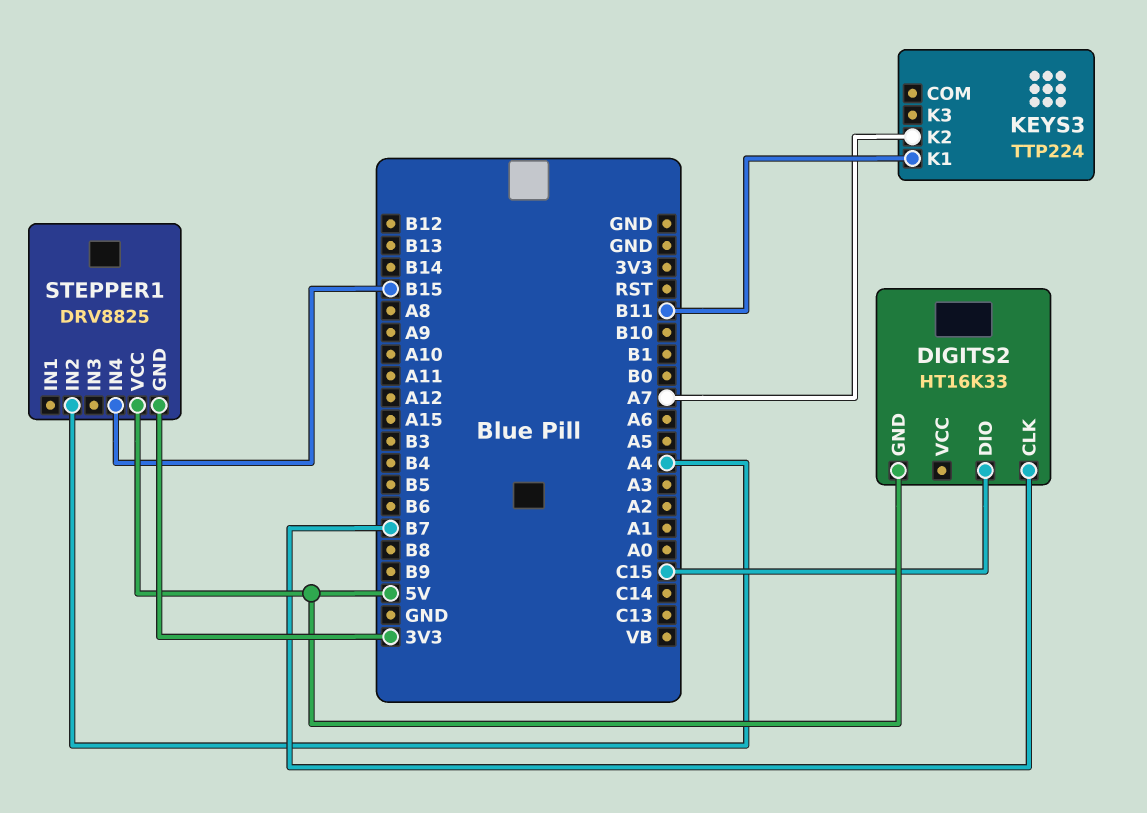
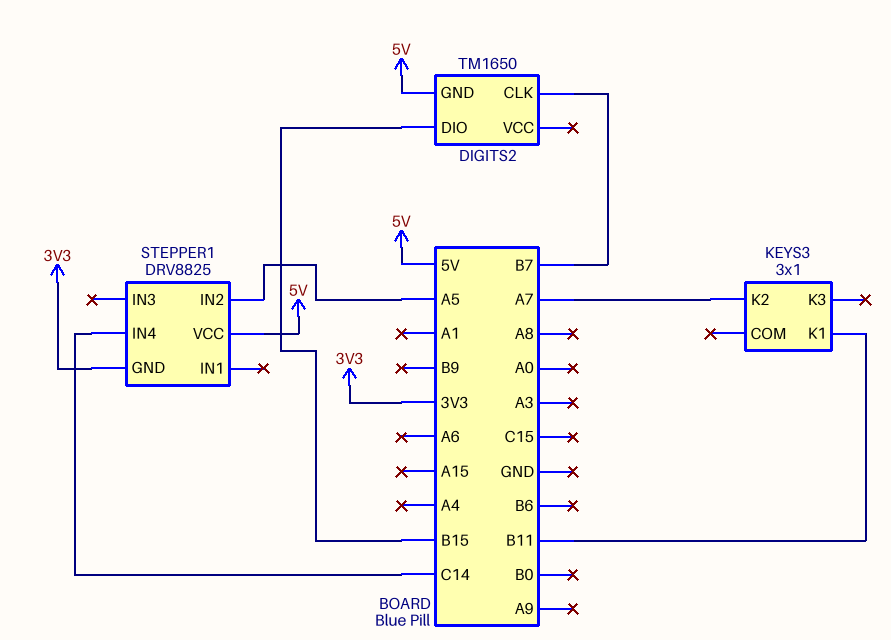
DIGITS2: HT16K33 -> TM1650
DIGITS2 pin DIO: C15 -> B15
KEYS3: TTP224 -> 3x1
STEPPER1 pin IN2: A4 -> A5
STEPPER1 pin IN4: B15 -> C14

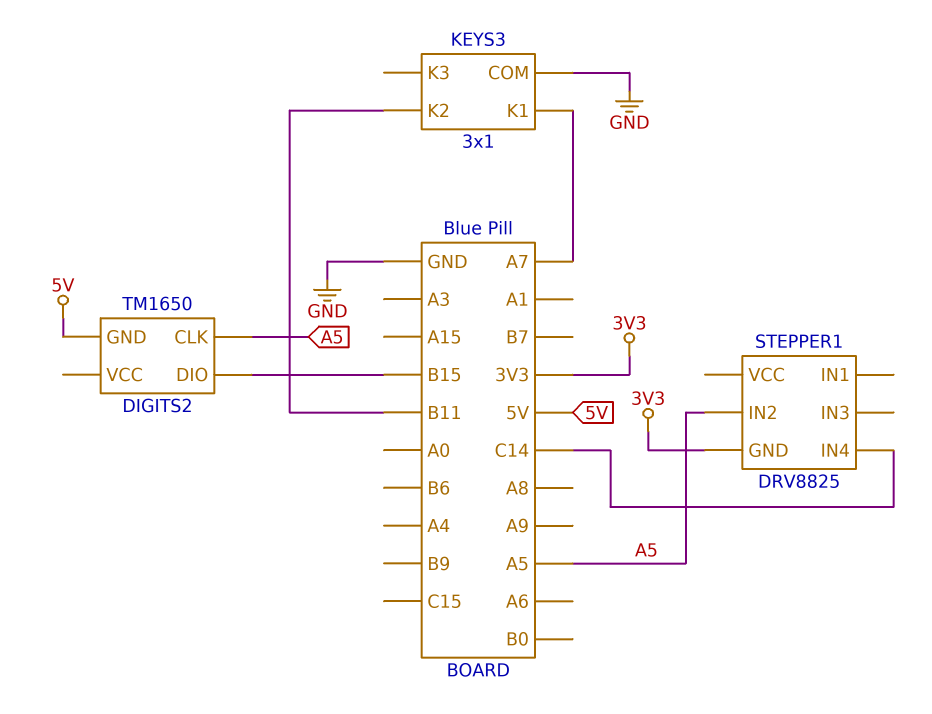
DIGITS2 pin CLK: B7 -> A5
KEYS3 pin COM: none -> GND
KEYS3 pin K1: B11 -> A7
KEYS3 pin K2: A7 -> B11
STEPPER1 pin VCC: 5V -> none

